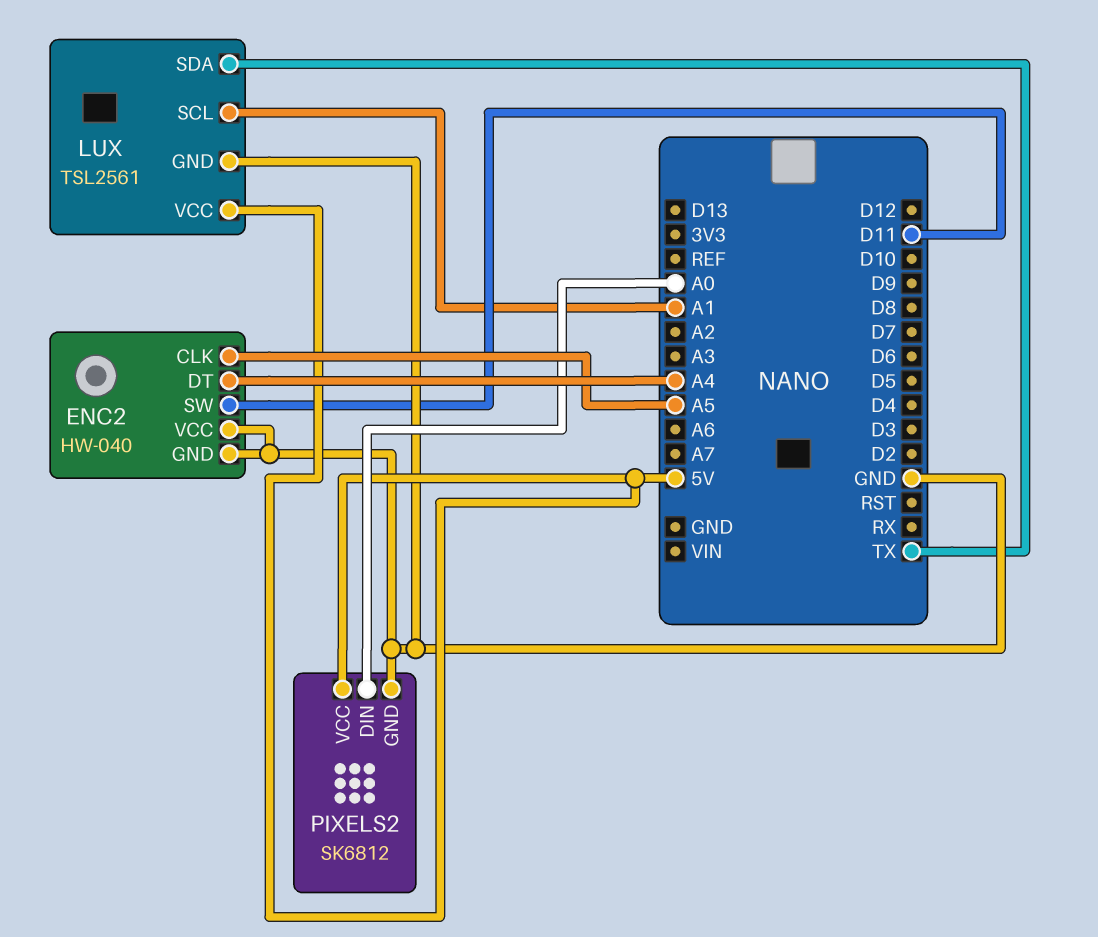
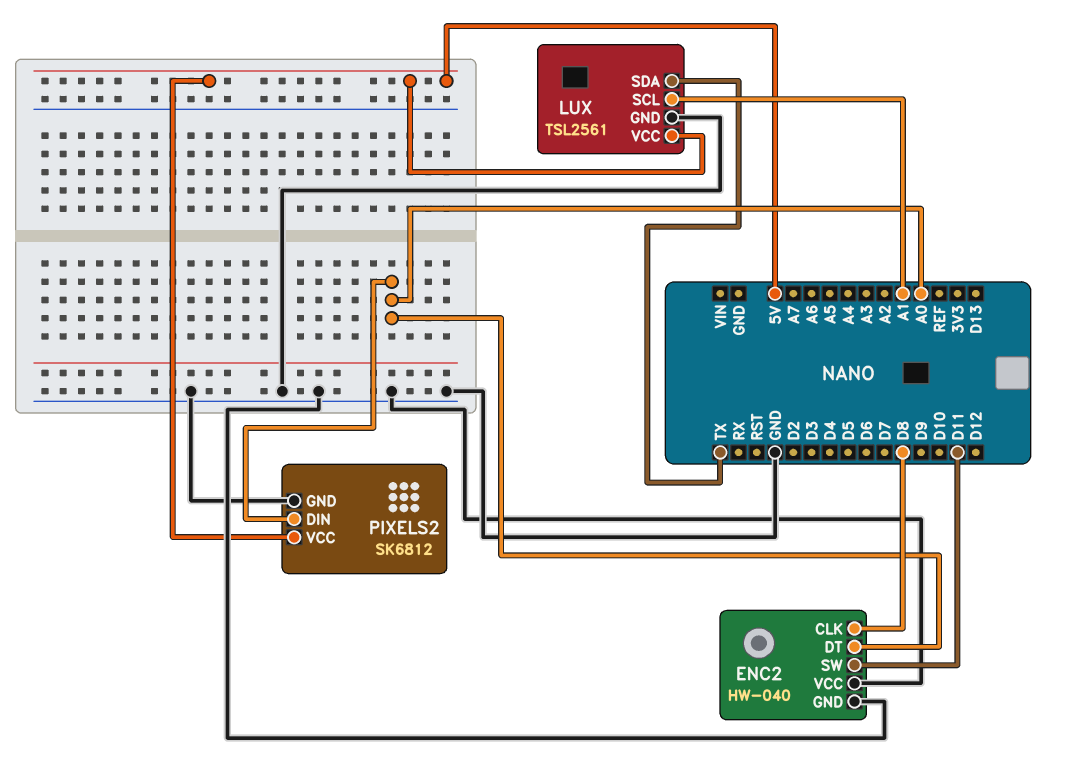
ENC2 pin CLK: A5 -> D8
ENC2 pin DT: A4 -> A0

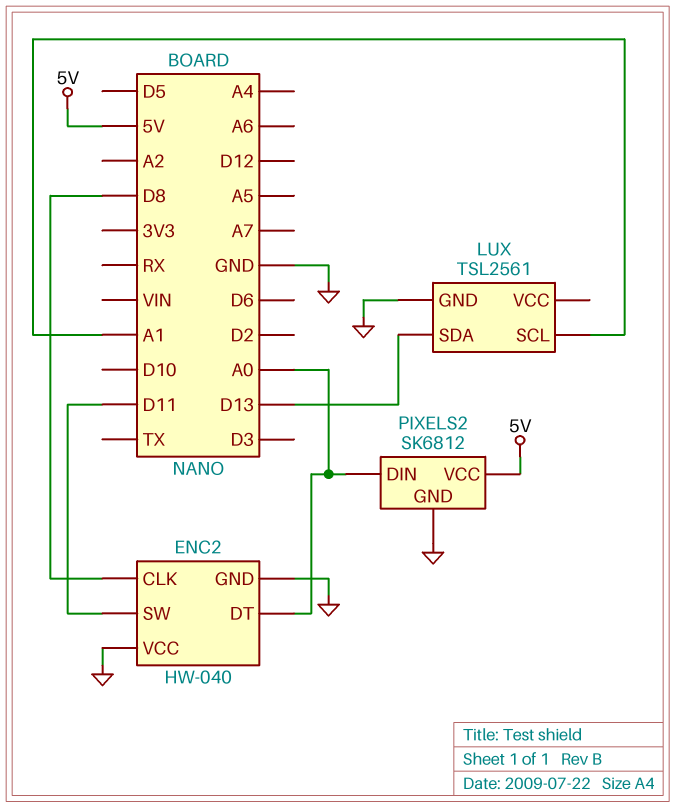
LUX pin SDA: TX -> D13
LUX pin VCC: 5V -> none

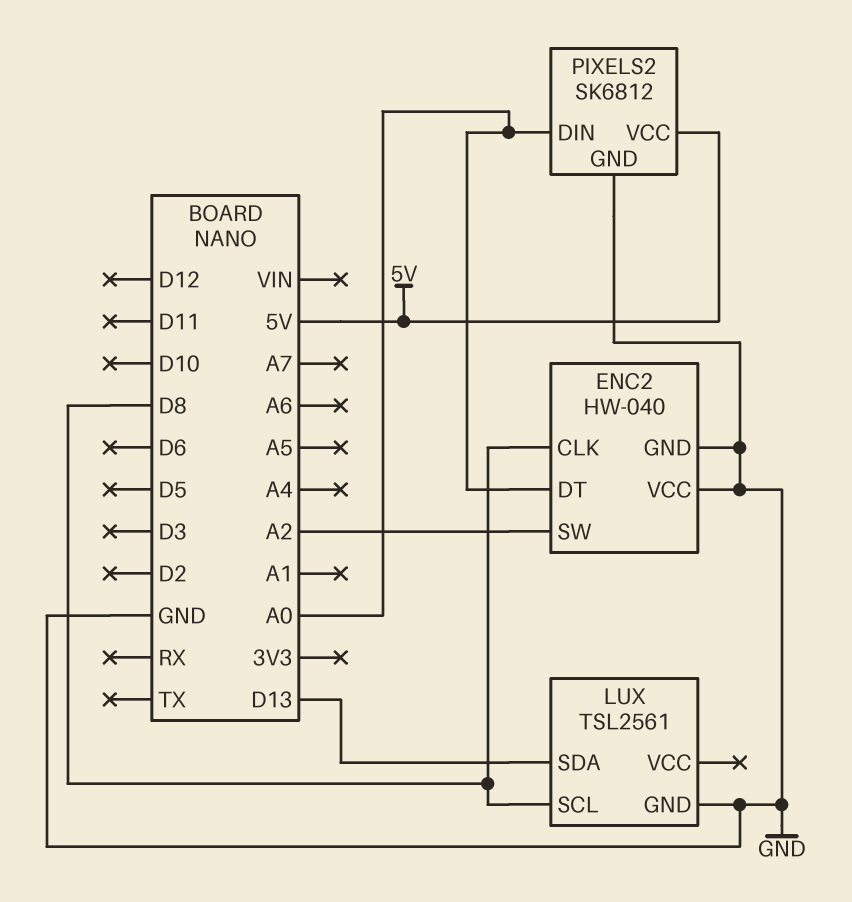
ENC2 pin SW: D11 -> A2
LUX pin SCL: A1 -> D8

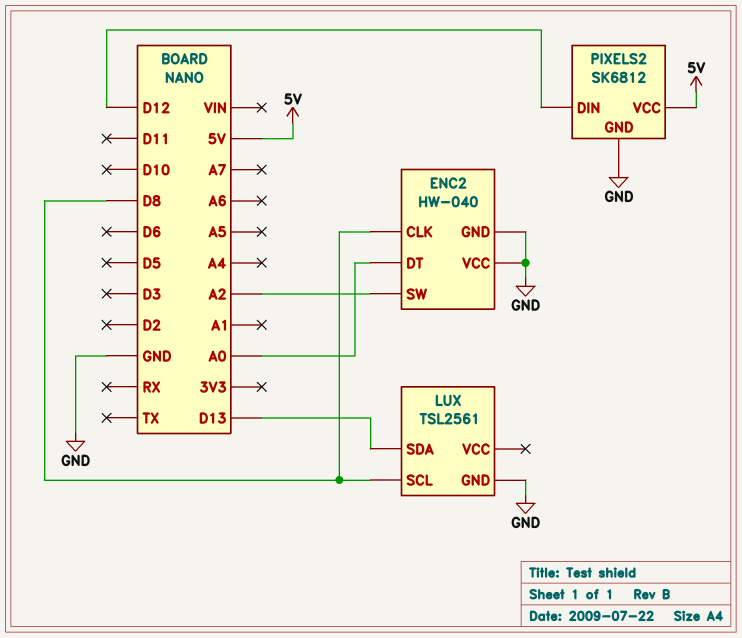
PIXELS2 pin DIN: A0 -> D12

